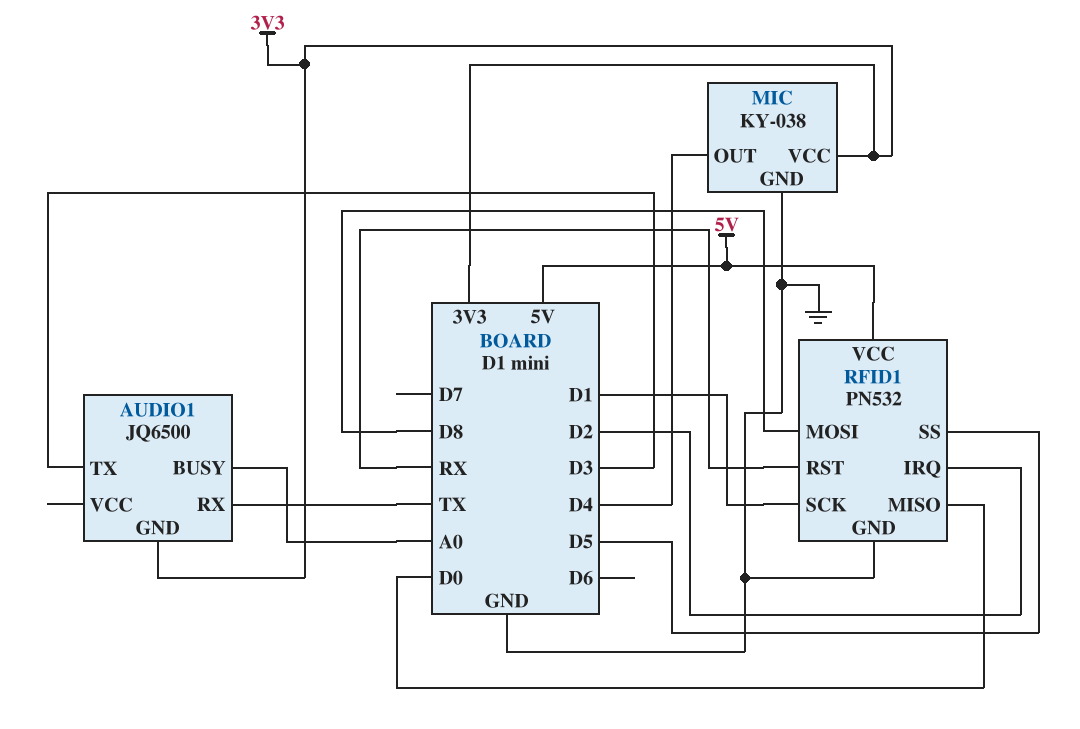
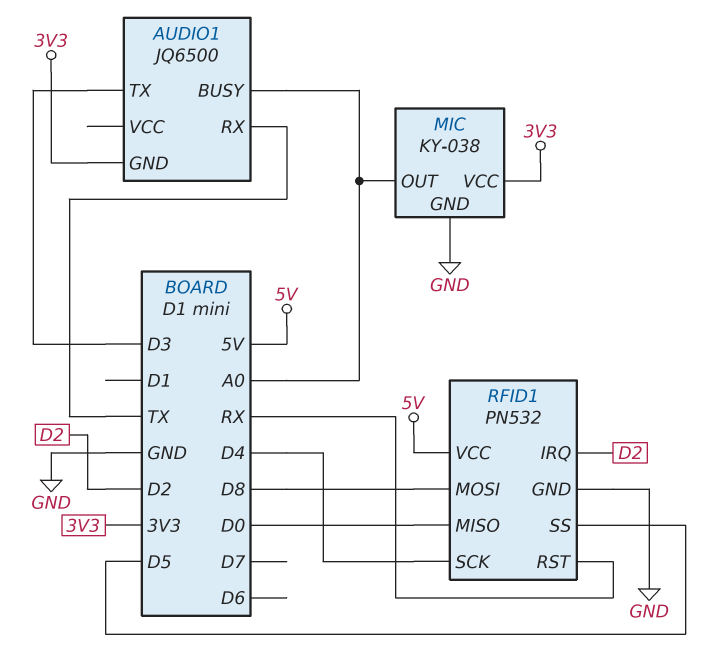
MIC pin OUT: D4 -> A0
RFID1 pin SCK: D1 -> D4

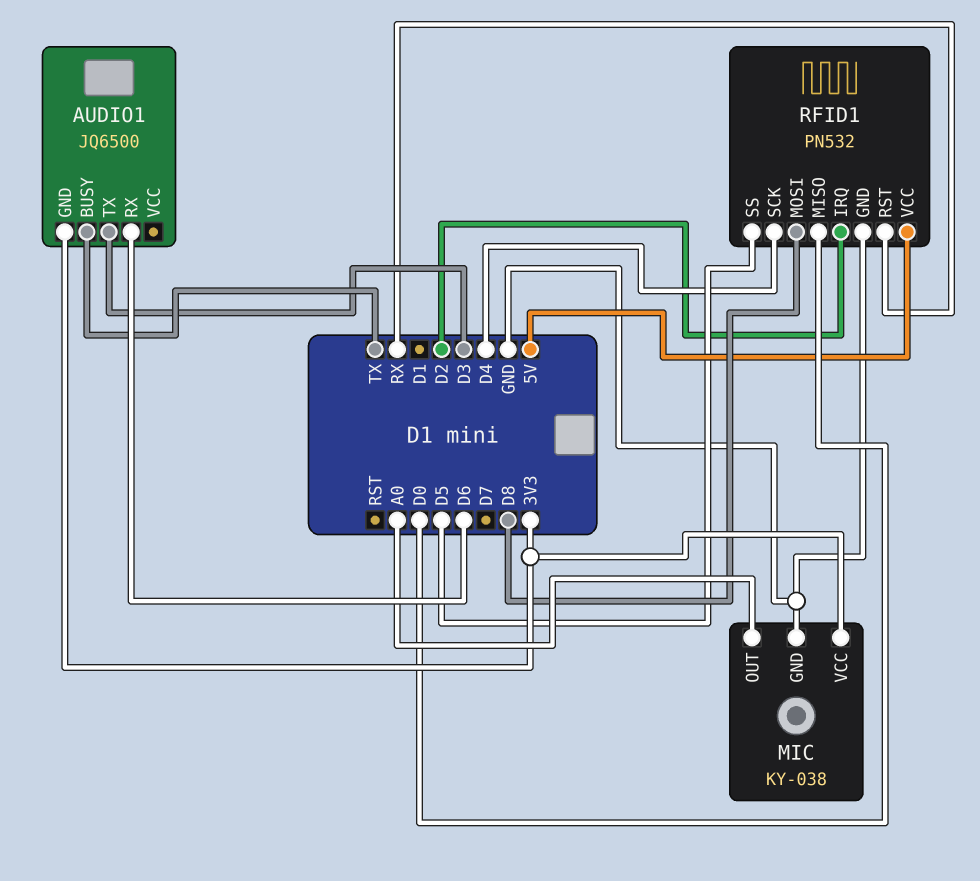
AUDIO1 pin BUSY: A0 -> TX
AUDIO1 pin RX: TX -> D6

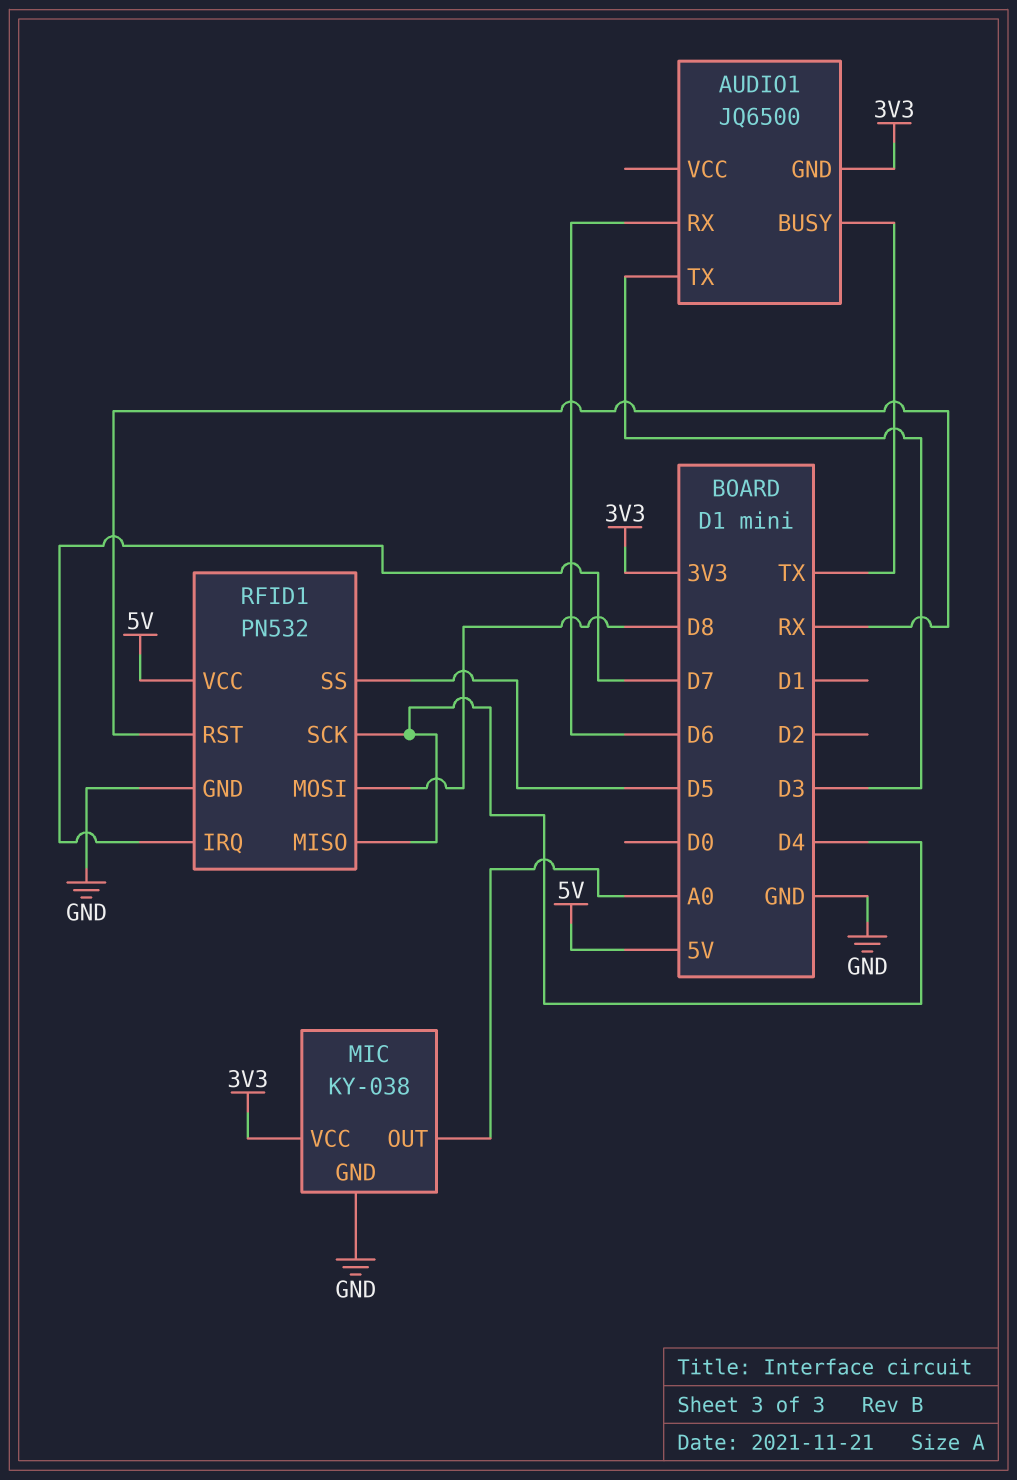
RFID1 pin IRQ: D2 -> D7
RFID1 pin MISO: D0 -> D4

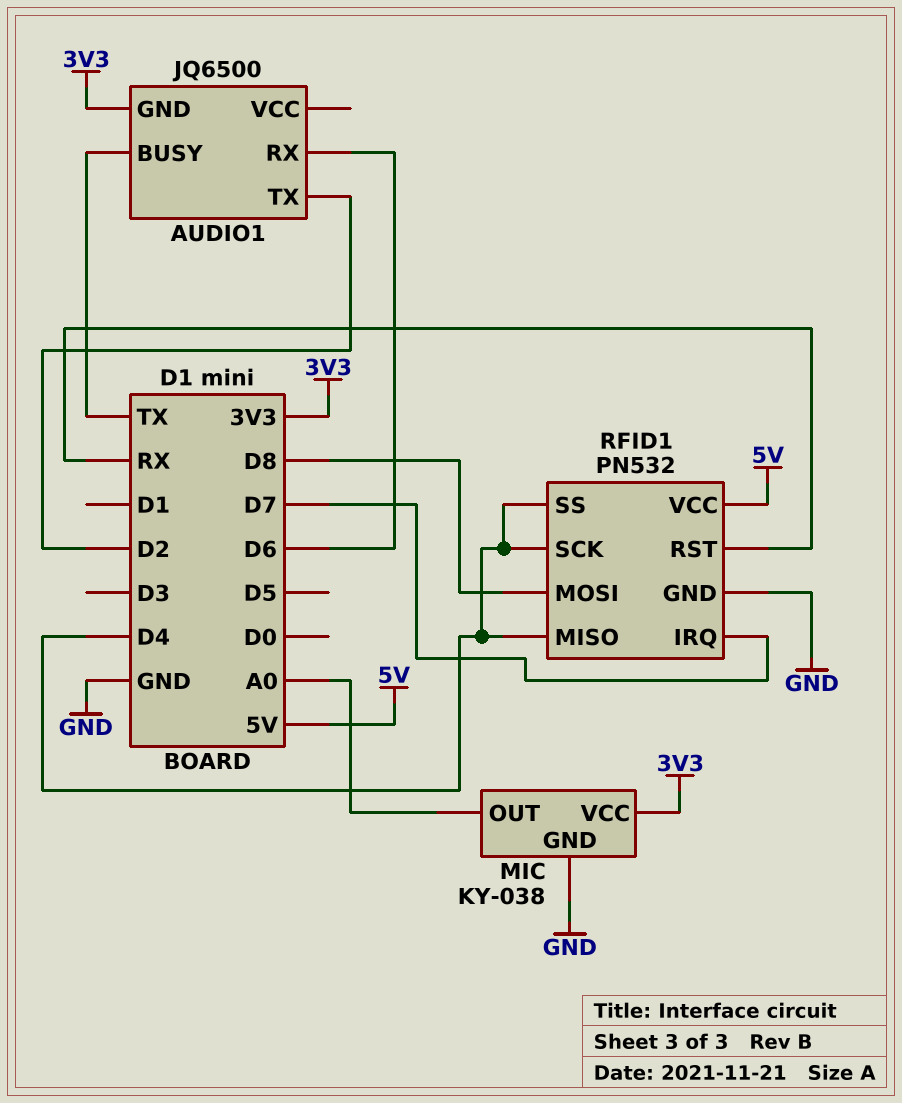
AUDIO1 pin TX: D3 -> D2
RFID1 pin SS: D5 -> D4

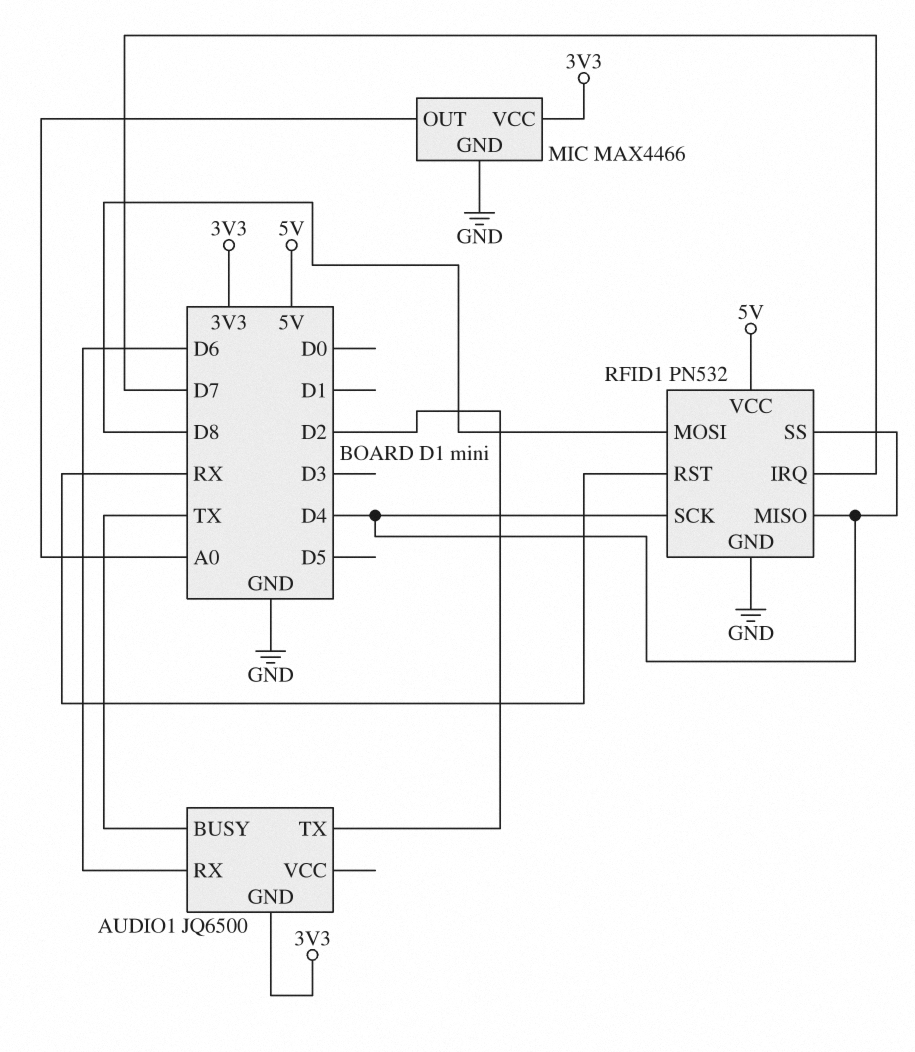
MIC: KY-038 -> MAX4466

